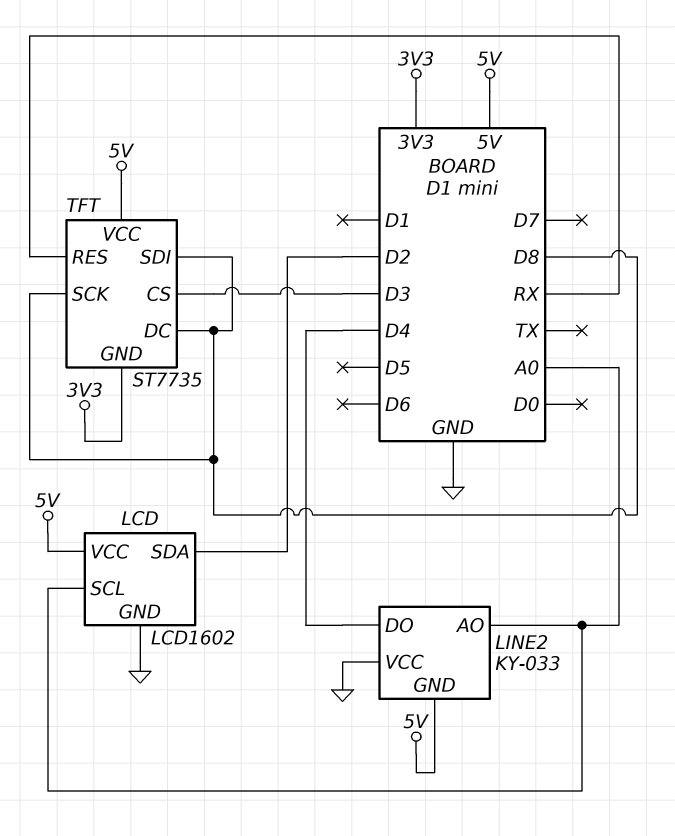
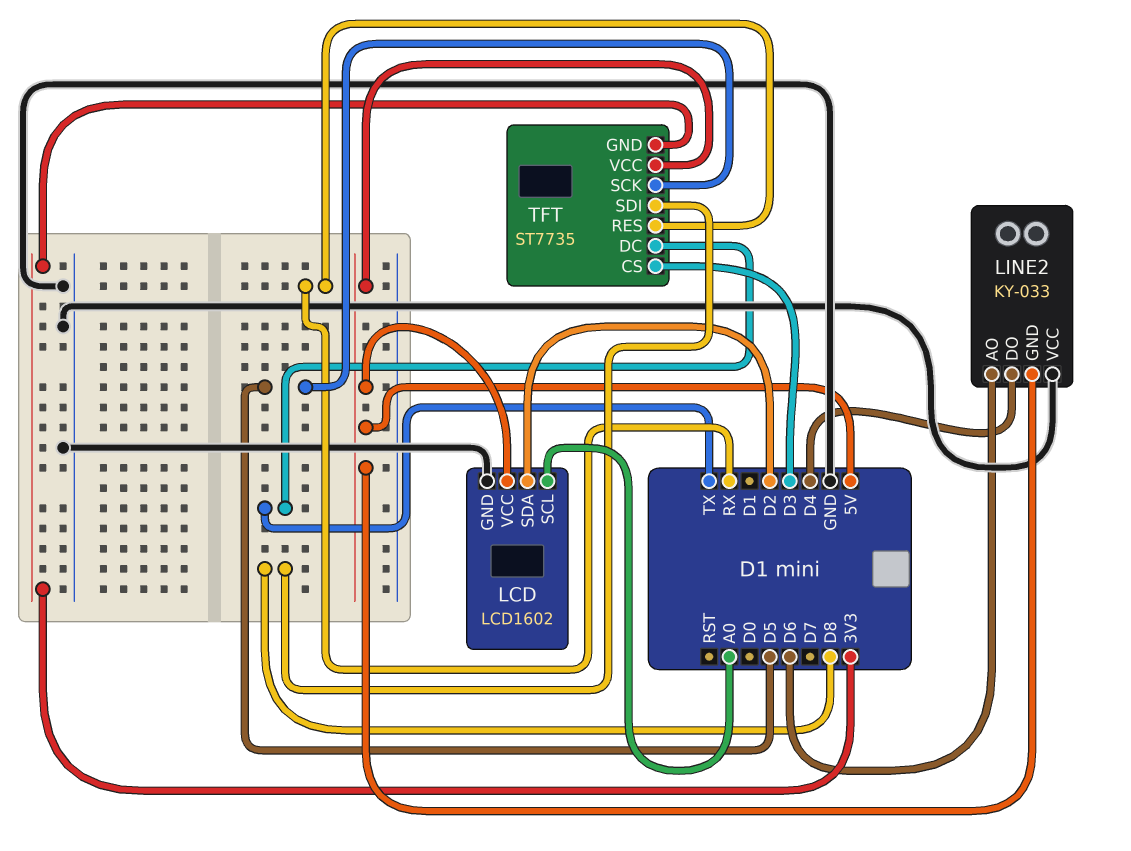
LINE2 pin AO: A0 -> D6
TFT pin DC: D8 -> TX
TFT pin SCK: D8 -> D5

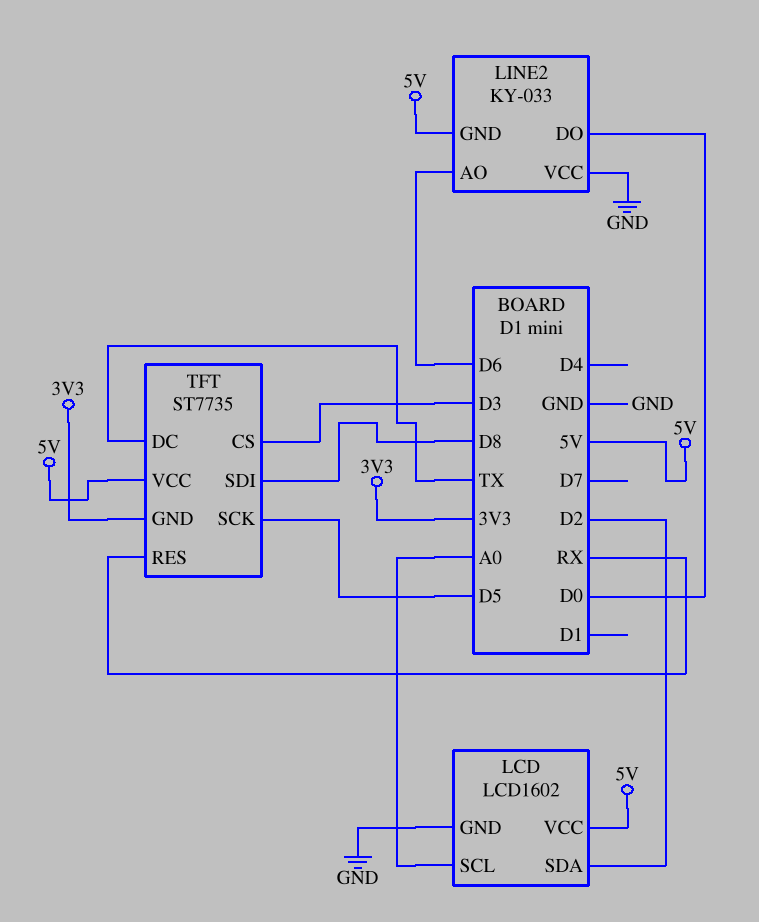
LINE2 pin DO: D4 -> D0

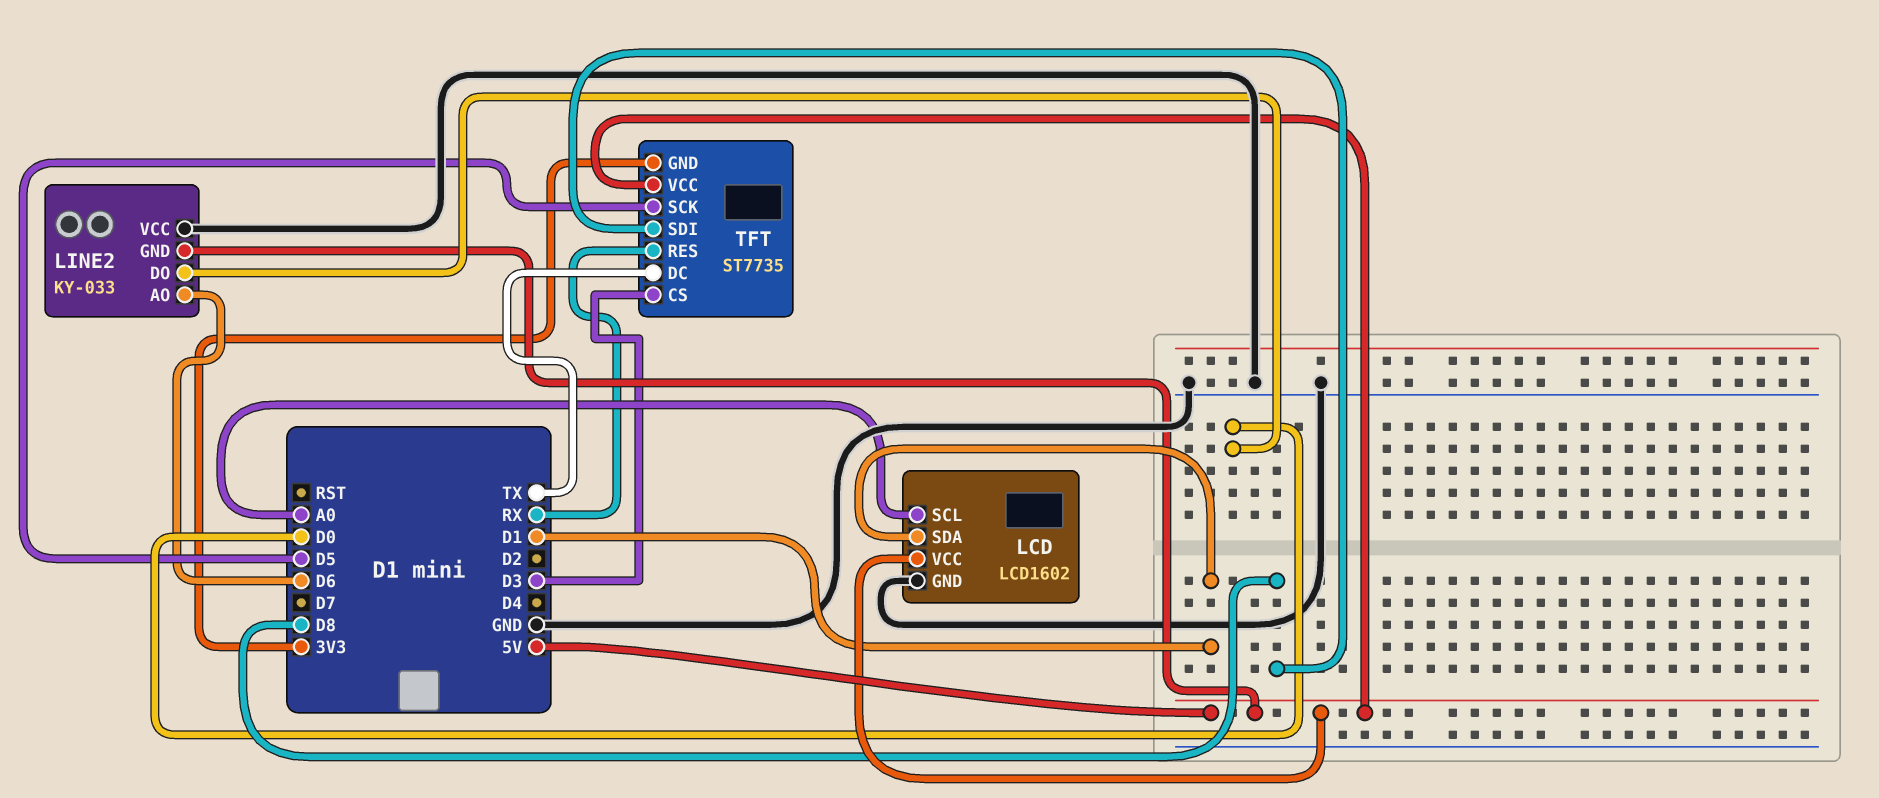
LCD pin SDA: D2 -> D1

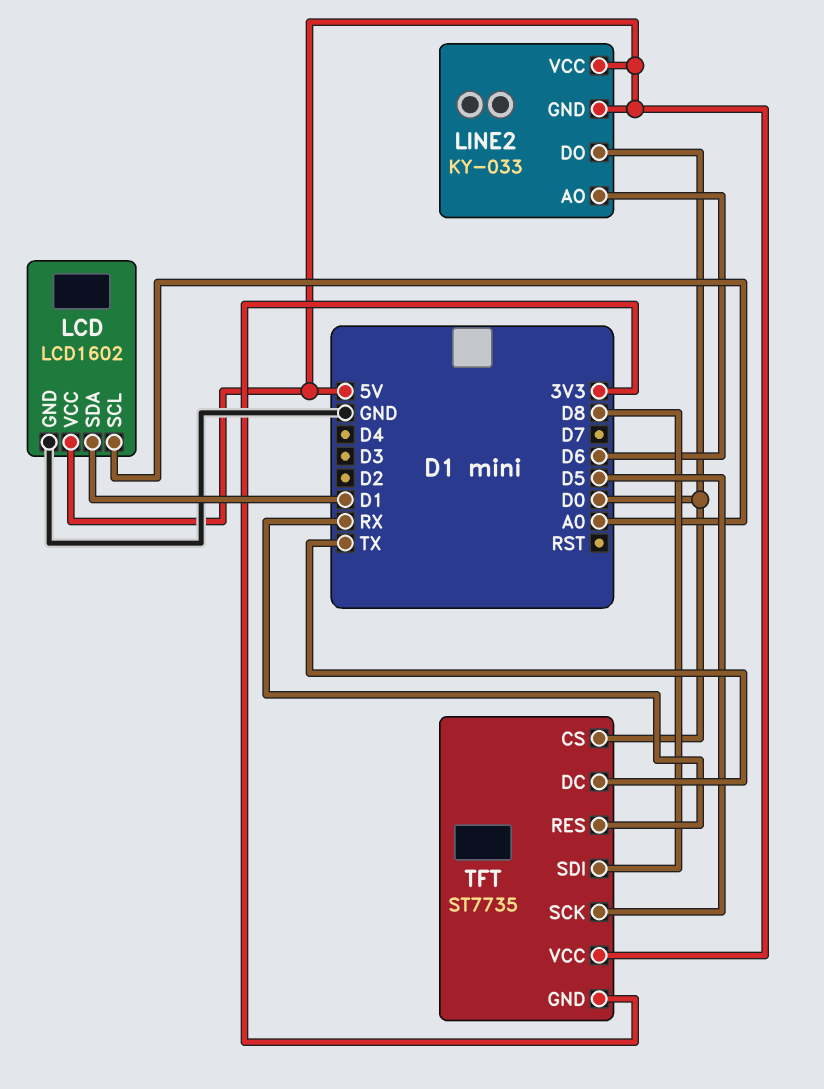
LINE2 pin VCC: GND -> 5V
TFT pin CS: D3 -> D0

